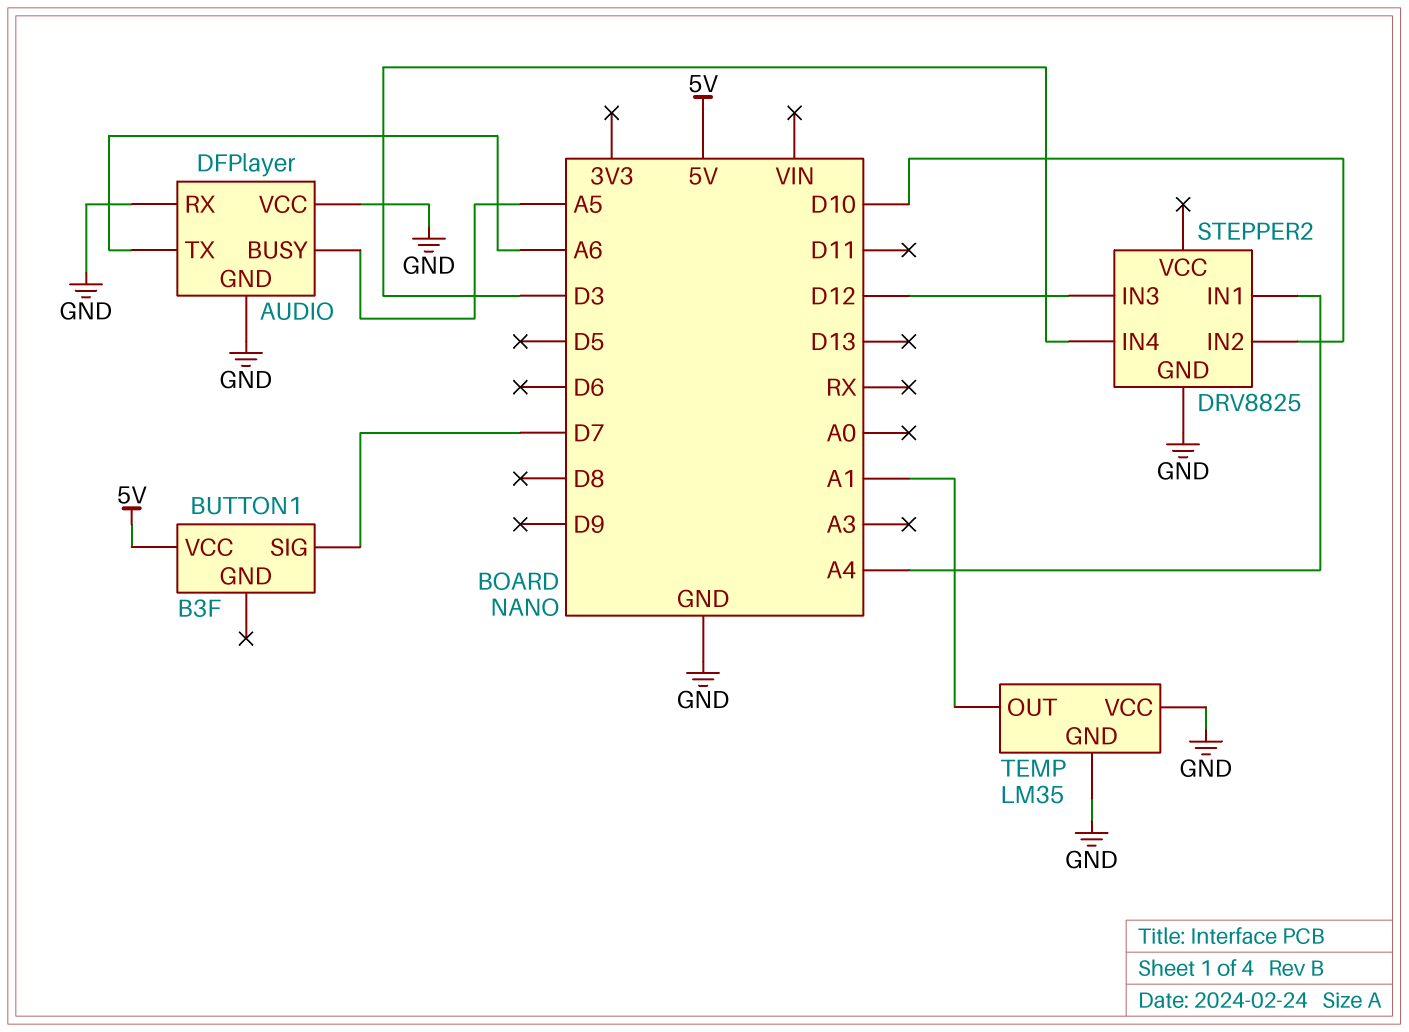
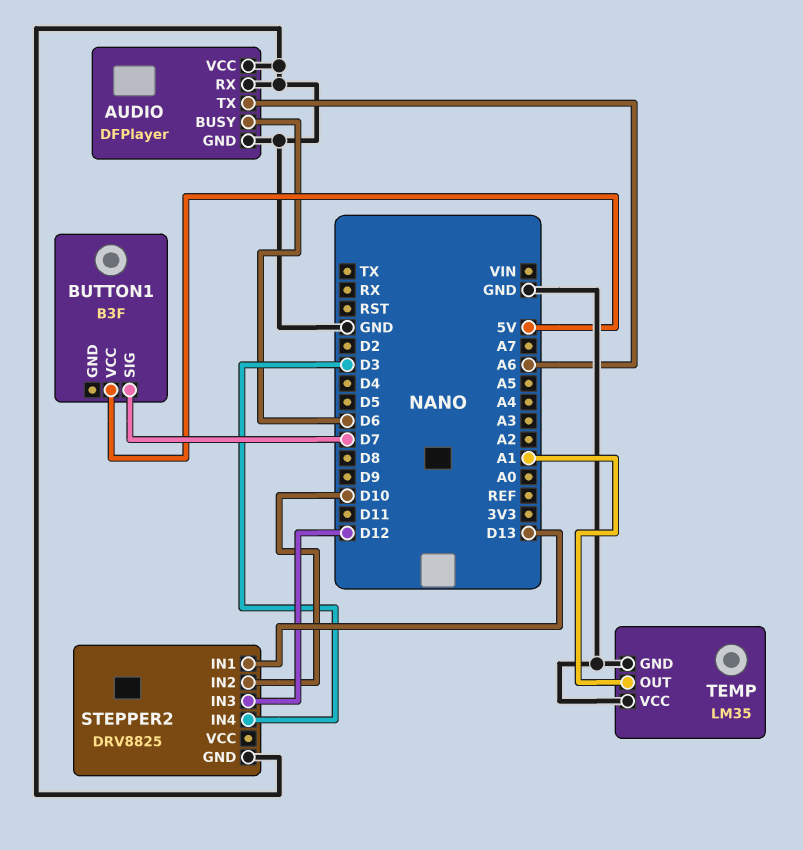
AUDIO pin BUSY: A5 -> D6
STEPPER2 pin IN1: A4 -> D13

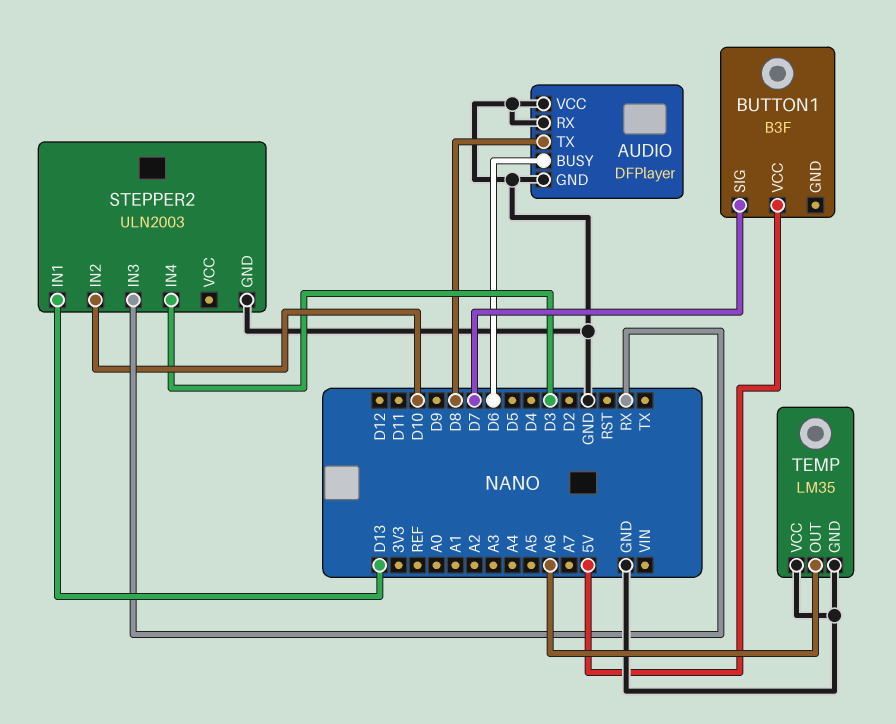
AUDIO pin TX: A6 -> D8
STEPPER2: DRV8825 -> ULN2003
STEPPER2 pin IN3: D12 -> RX
TEMP pin OUT: A1 -> A6

